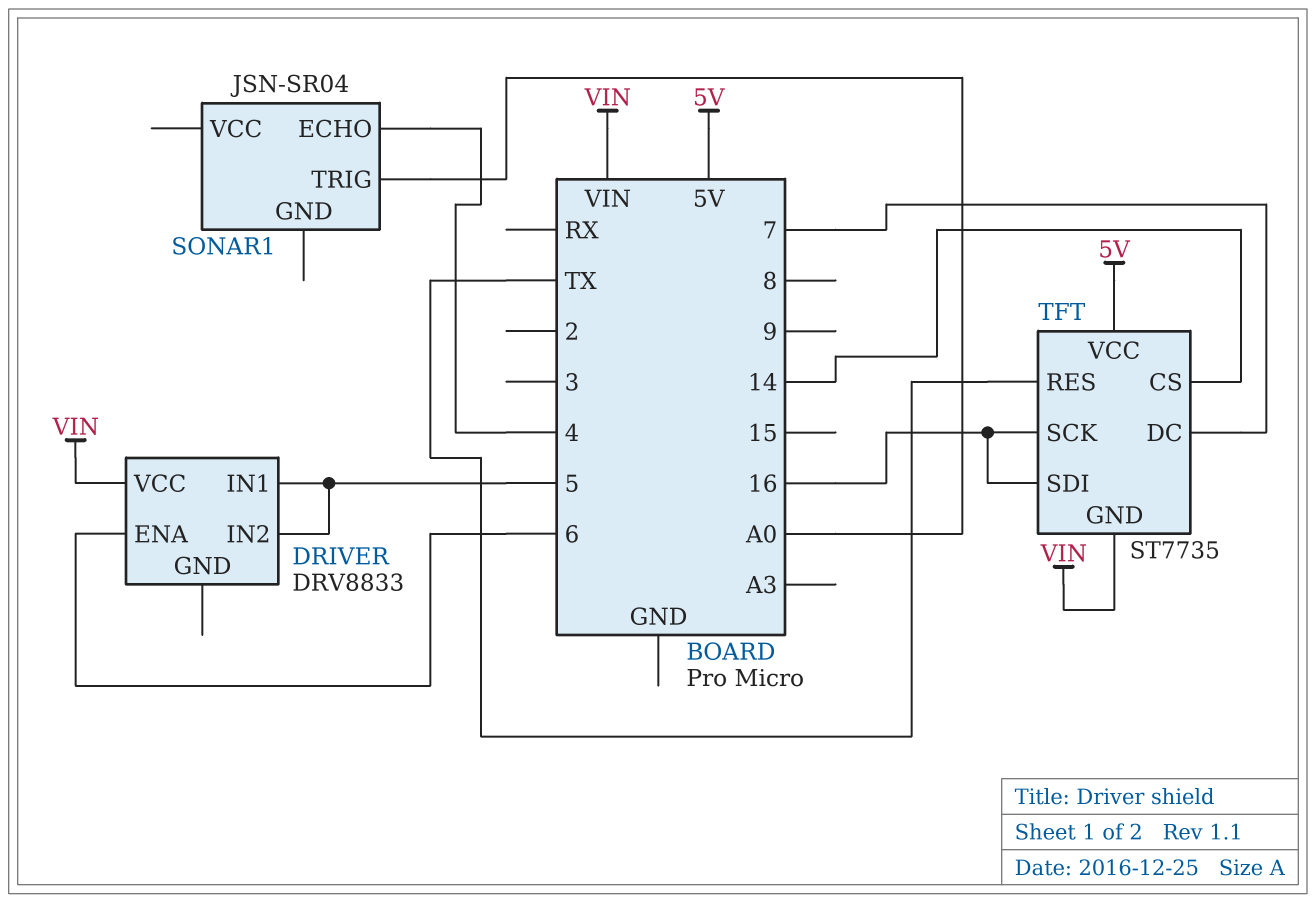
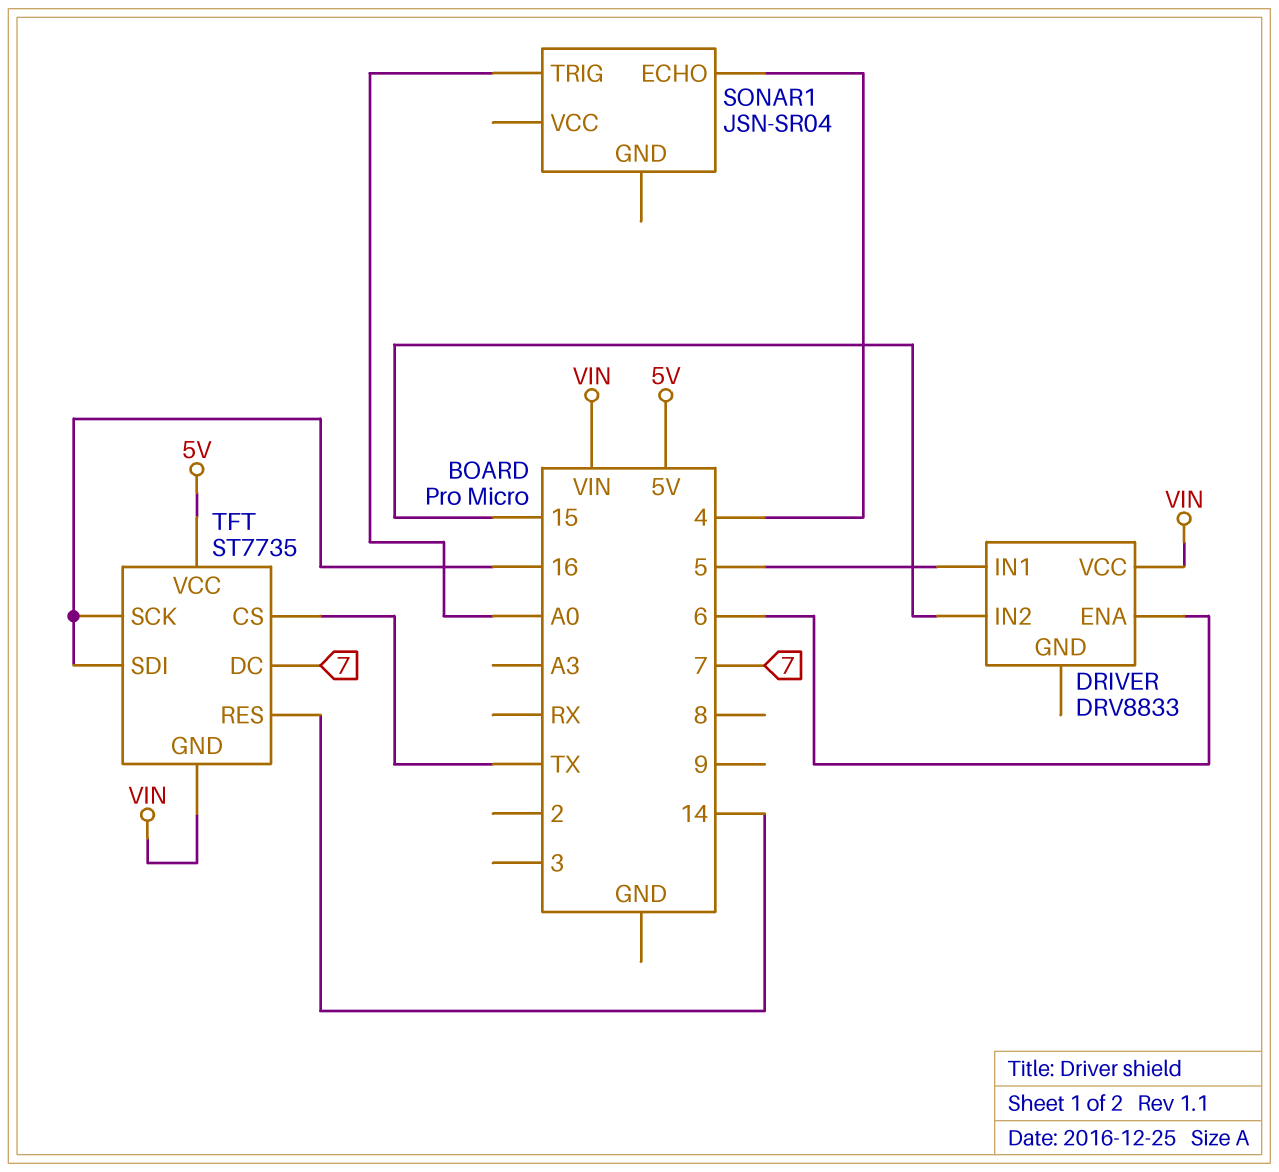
DRIVER pin IN2: 5 -> 15
TFT pin CS: 14 -> TX
TFT pin RES: TX -> 14

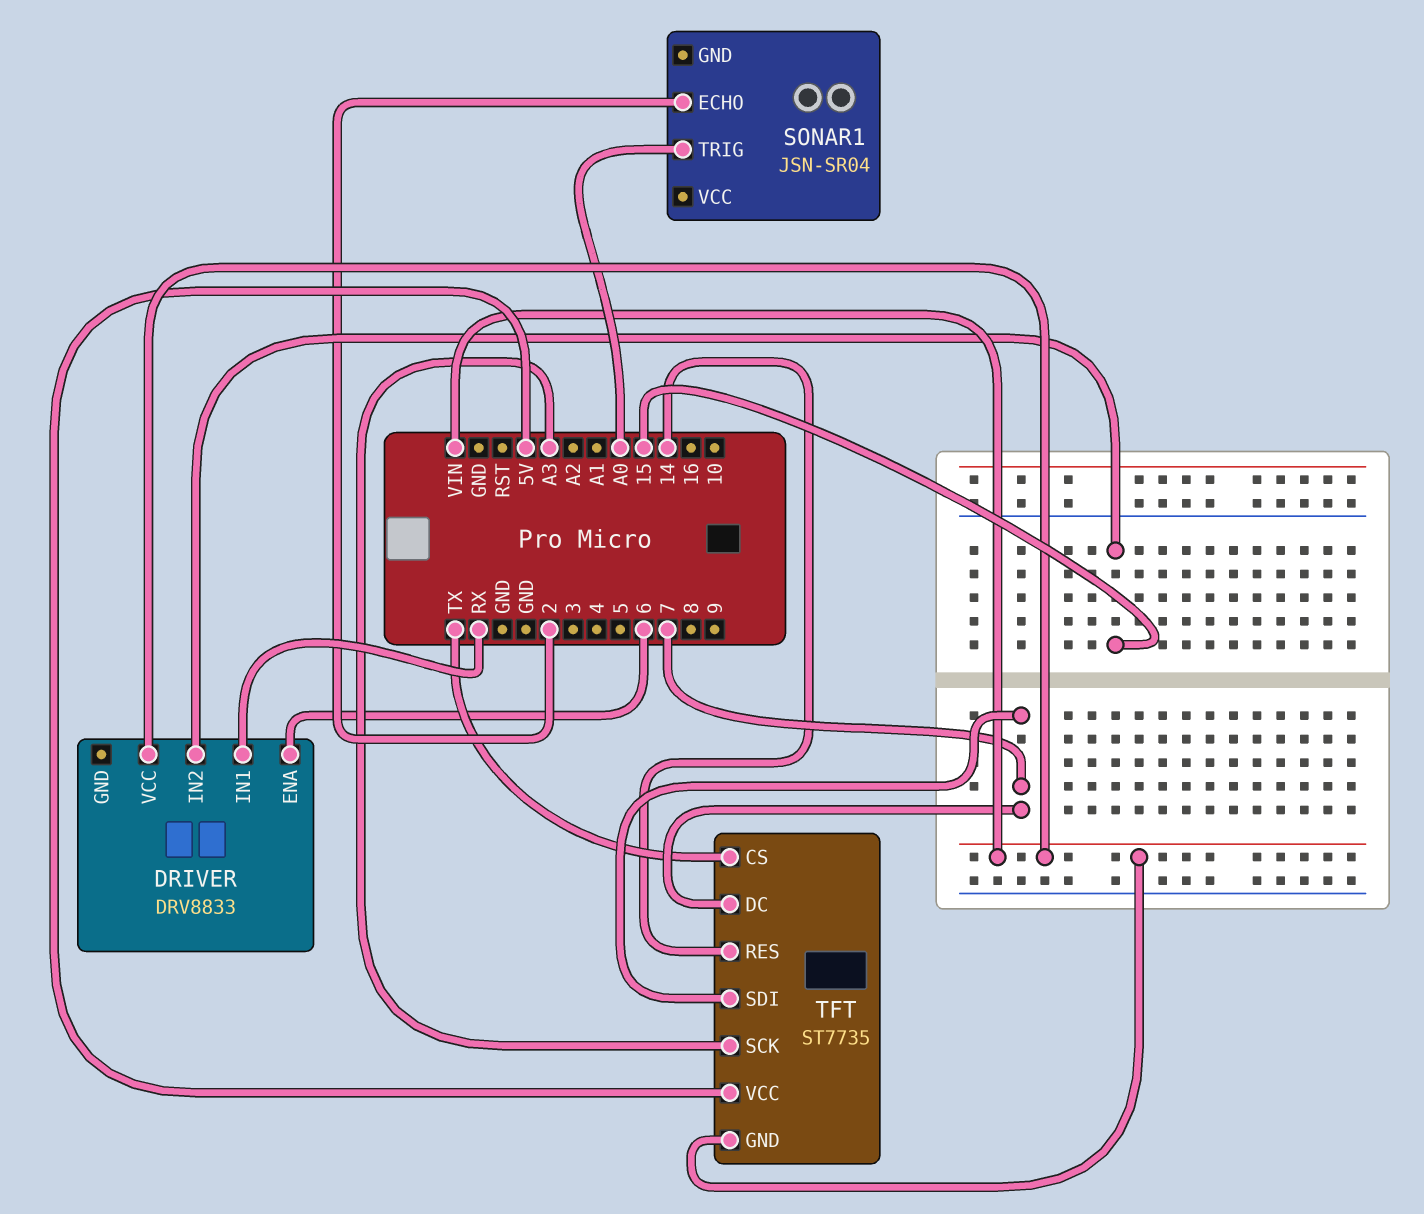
DRIVER pin IN1: 5 -> RX
SONAR1 pin ECHO: 4 -> 2
TFT pin SCK: 16 -> A3
TFT pin SDI: 16 -> 7

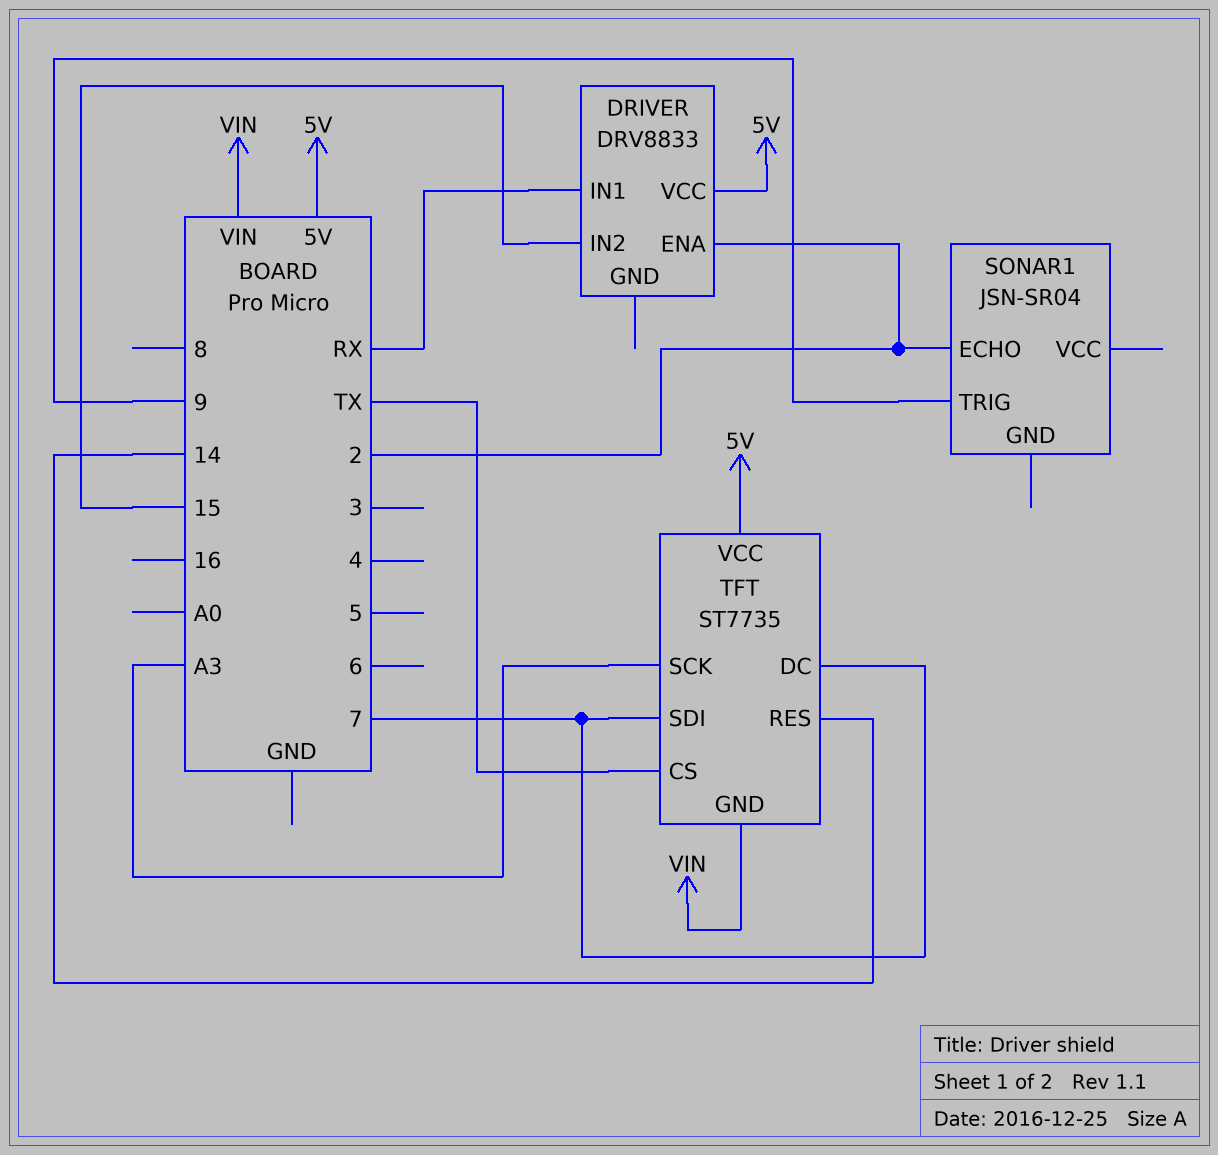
DRIVER pin ENA: 6 -> 2
DRIVER pin VCC: VIN -> 5V
SONAR1 pin TRIG: A0 -> 9

